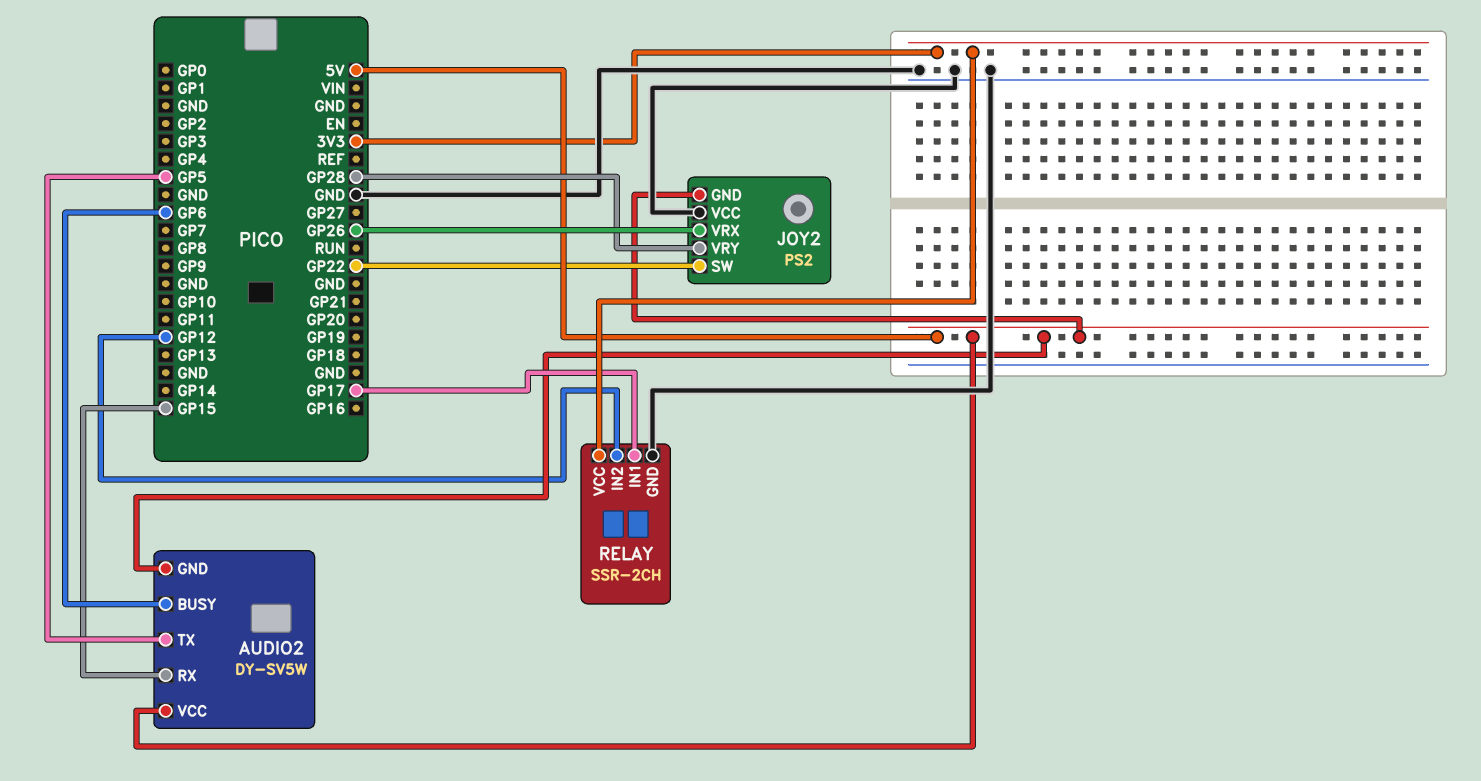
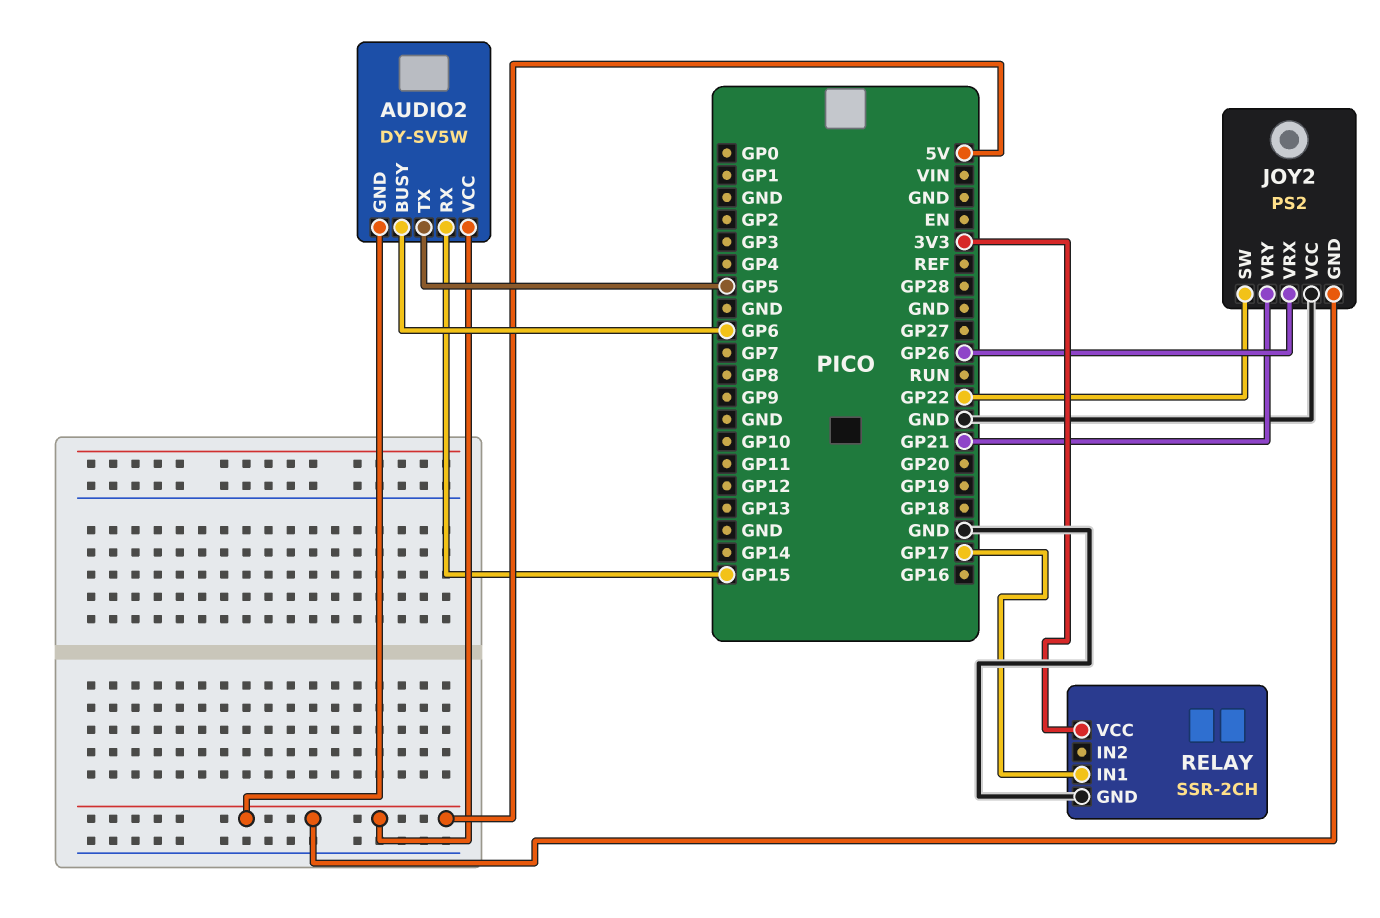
JOY2 pin VRY: GP28 -> GP21
RELAY pin IN2: GP12 -> none

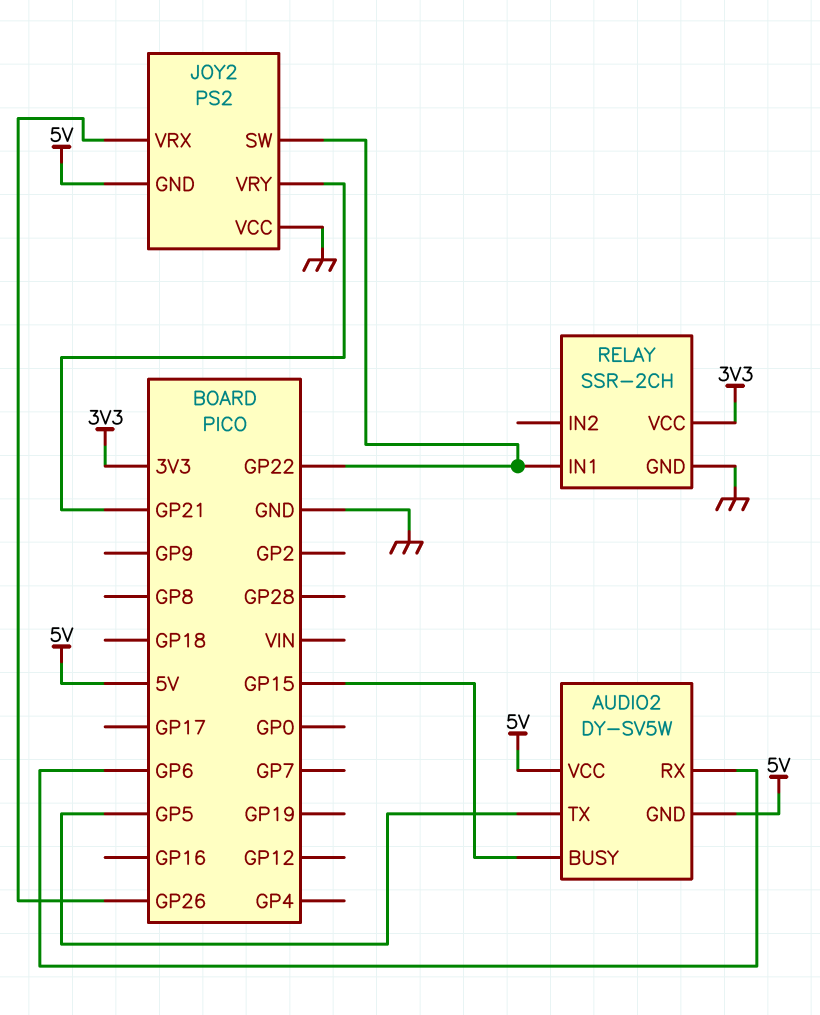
AUDIO2 pin BUSY: GP6 -> GP15
AUDIO2 pin RX: GP15 -> GP6
RELAY pin IN1: GP17 -> GP22

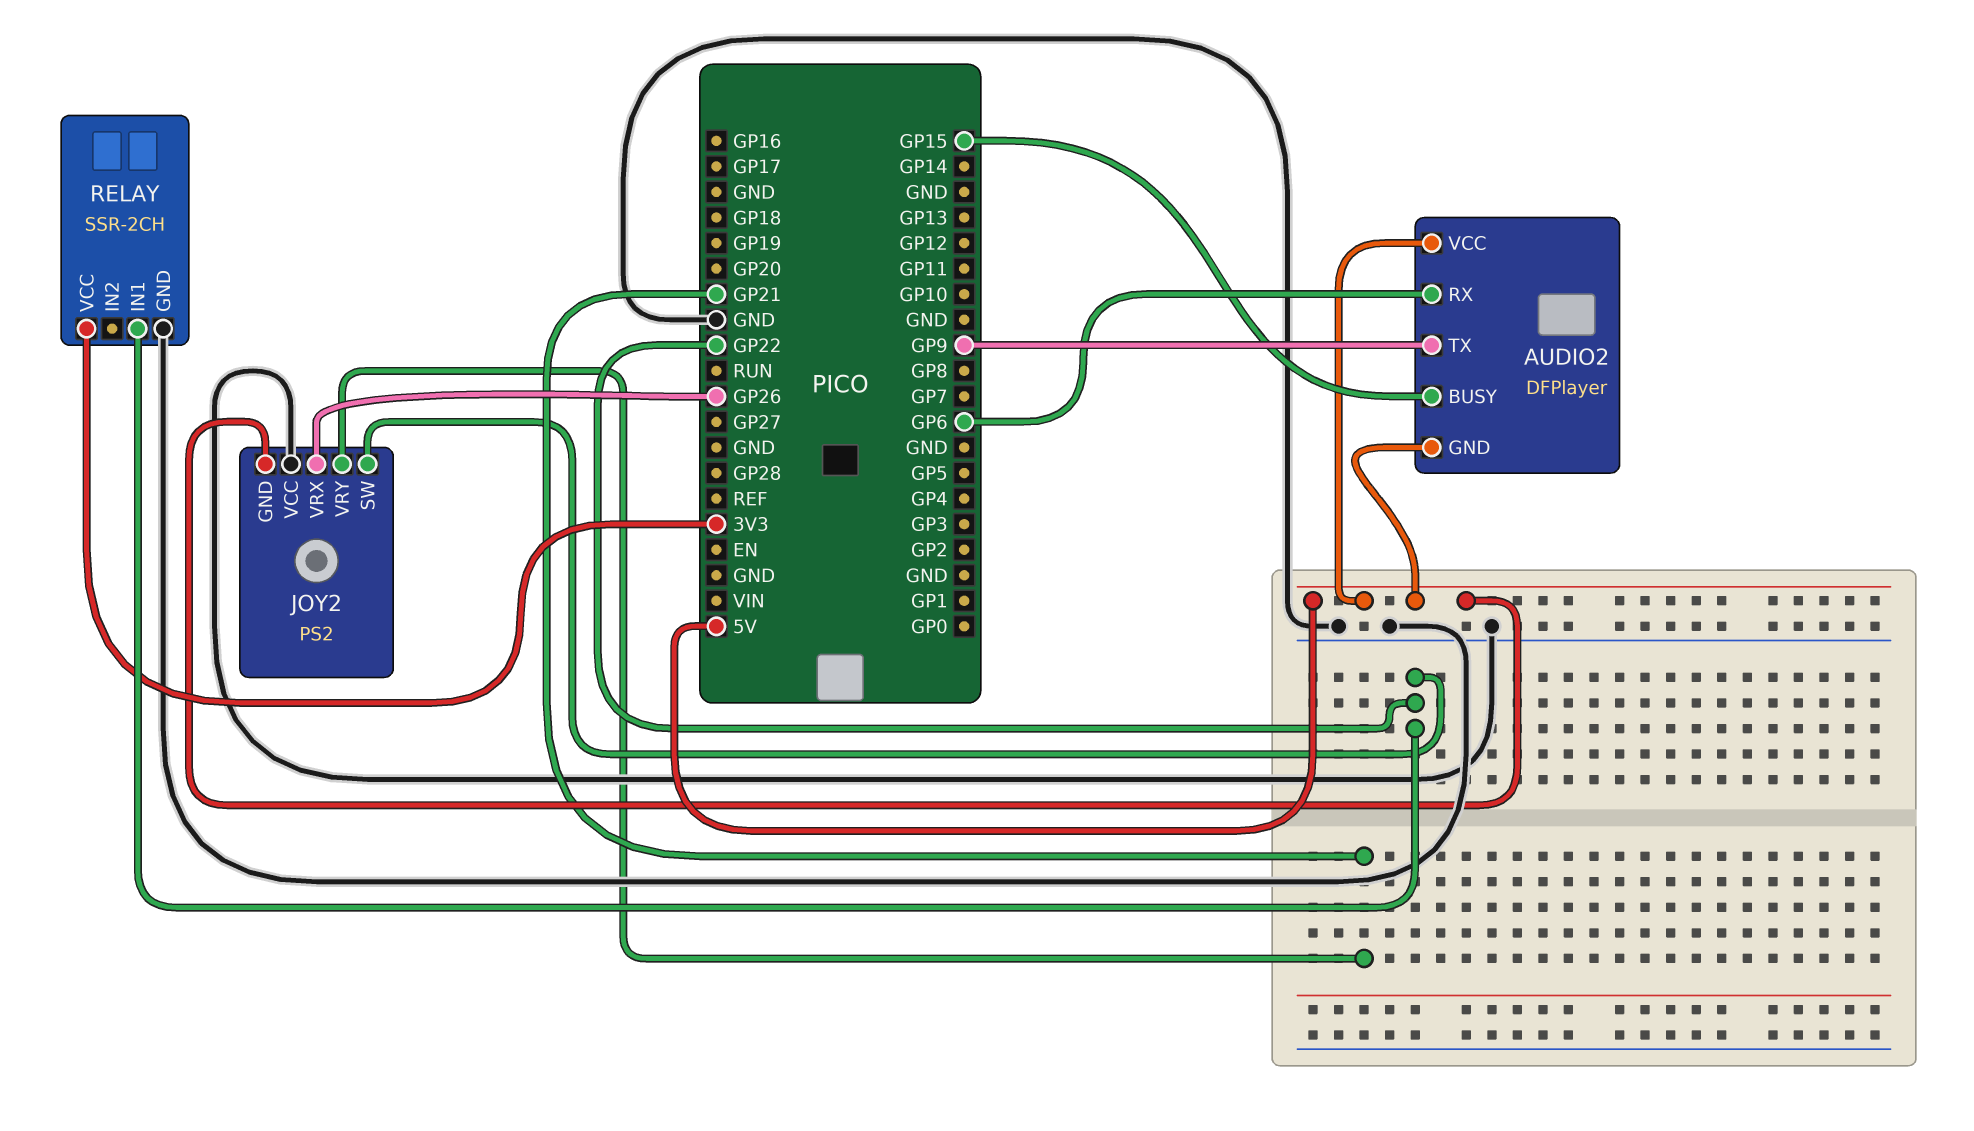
AUDIO2: DY-SV5W -> DFPlayer
AUDIO2 pin TX: GP5 -> GP9

